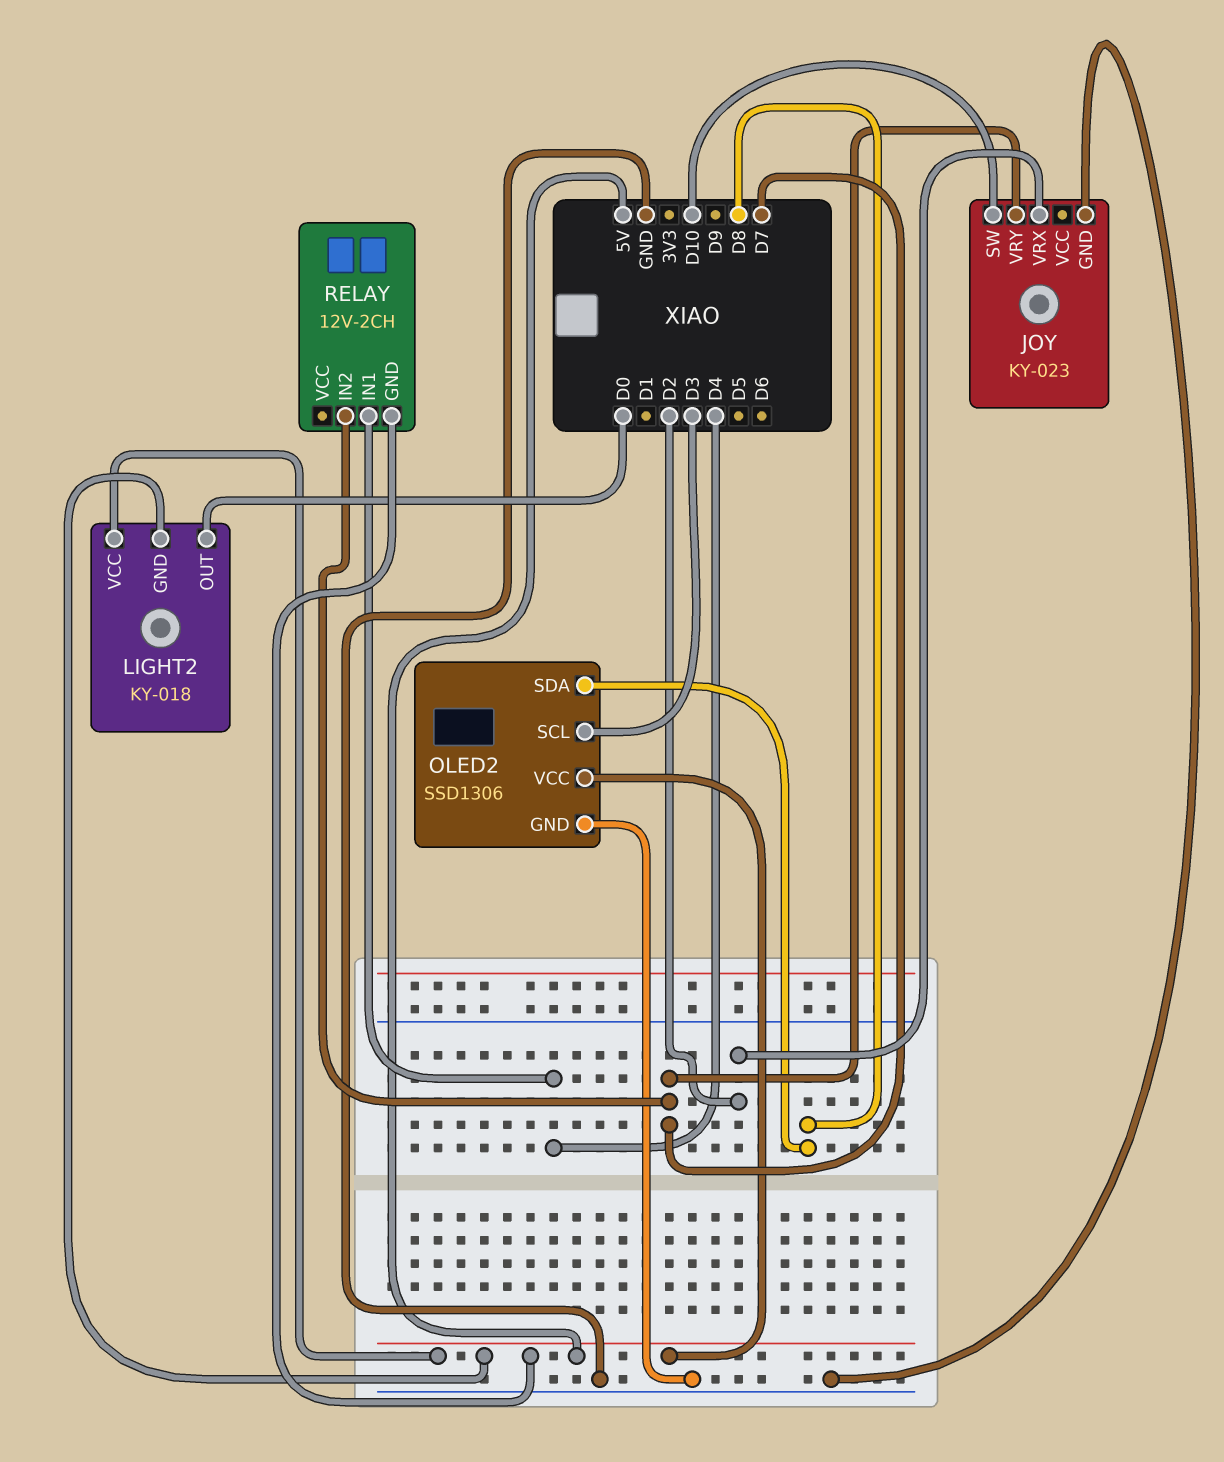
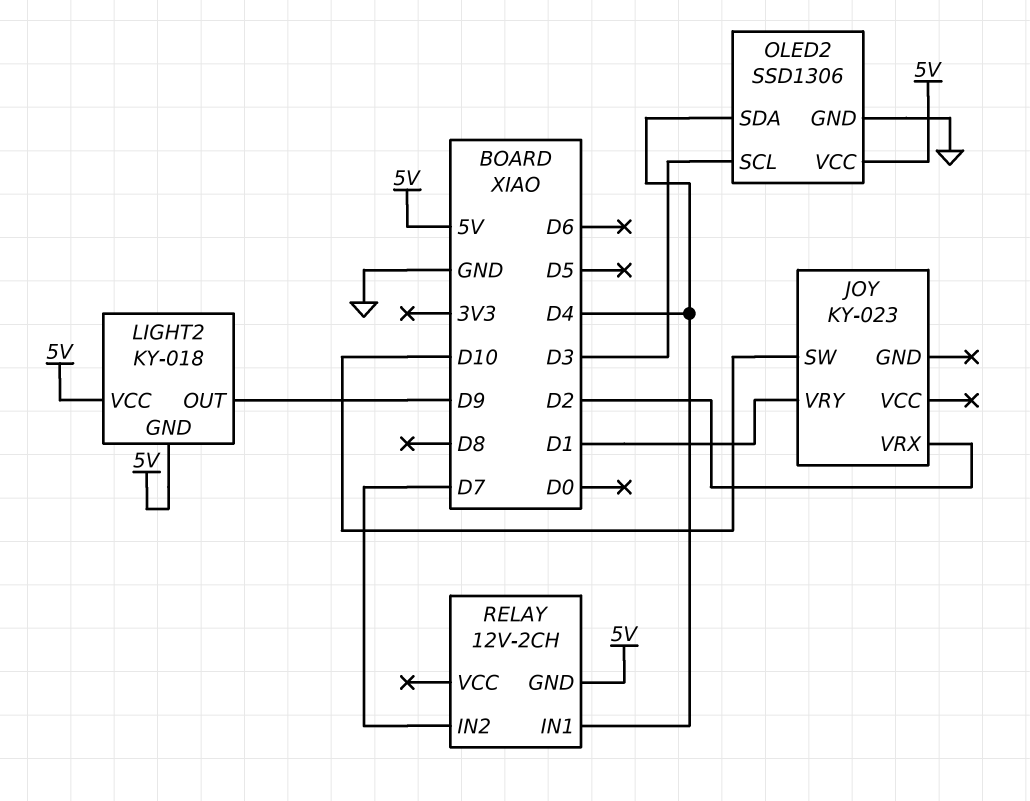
JOY pin GND: GND -> none
JOY pin VRY: D7 -> D1
LIGHT2 pin OUT: D0 -> D9
OLED2 pin SDA: D8 -> D4

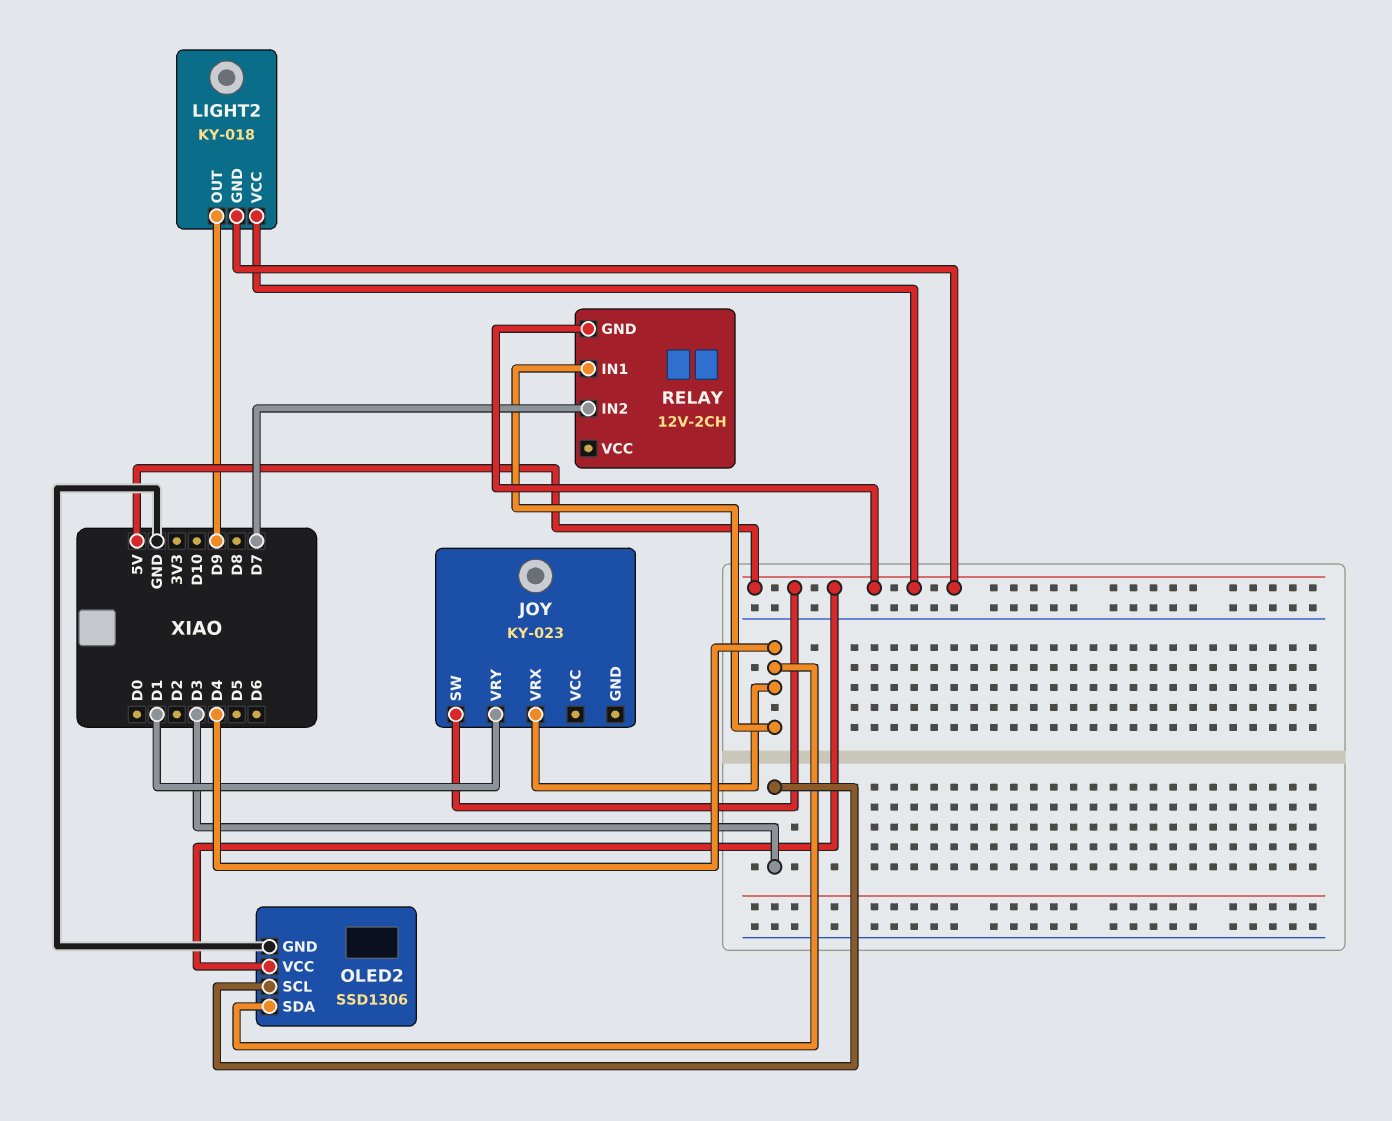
JOY pin SW: D10 -> 5V
JOY pin VRX: D2 -> D4

